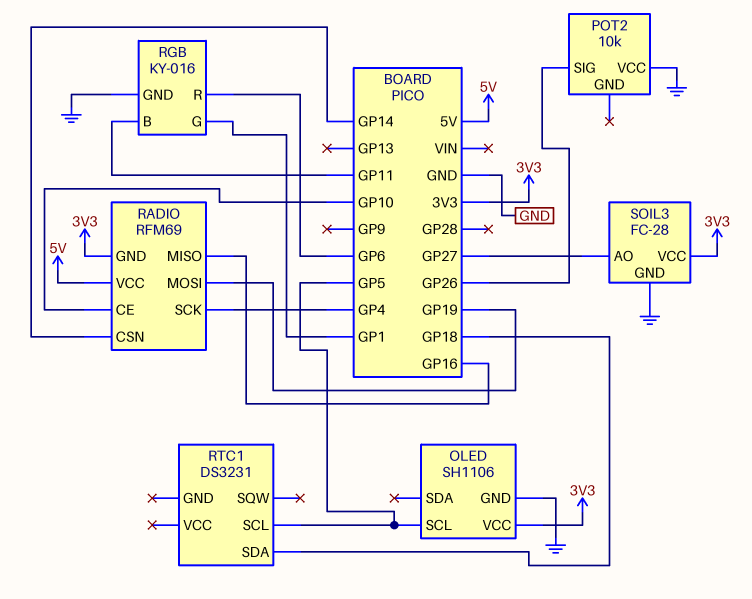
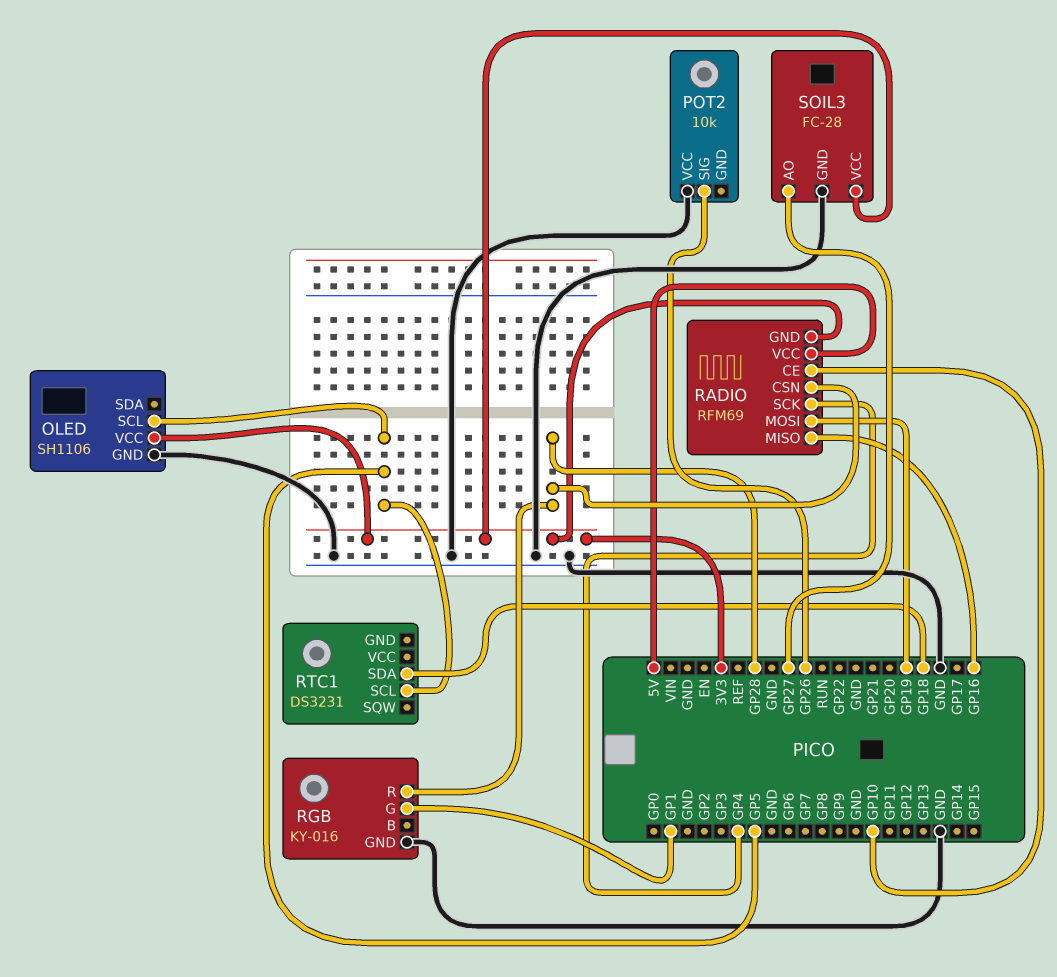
RADIO pin CSN: GP14 -> GP28
RGB pin B: GP11 -> none
RGB pin R: GP6 -> GP28

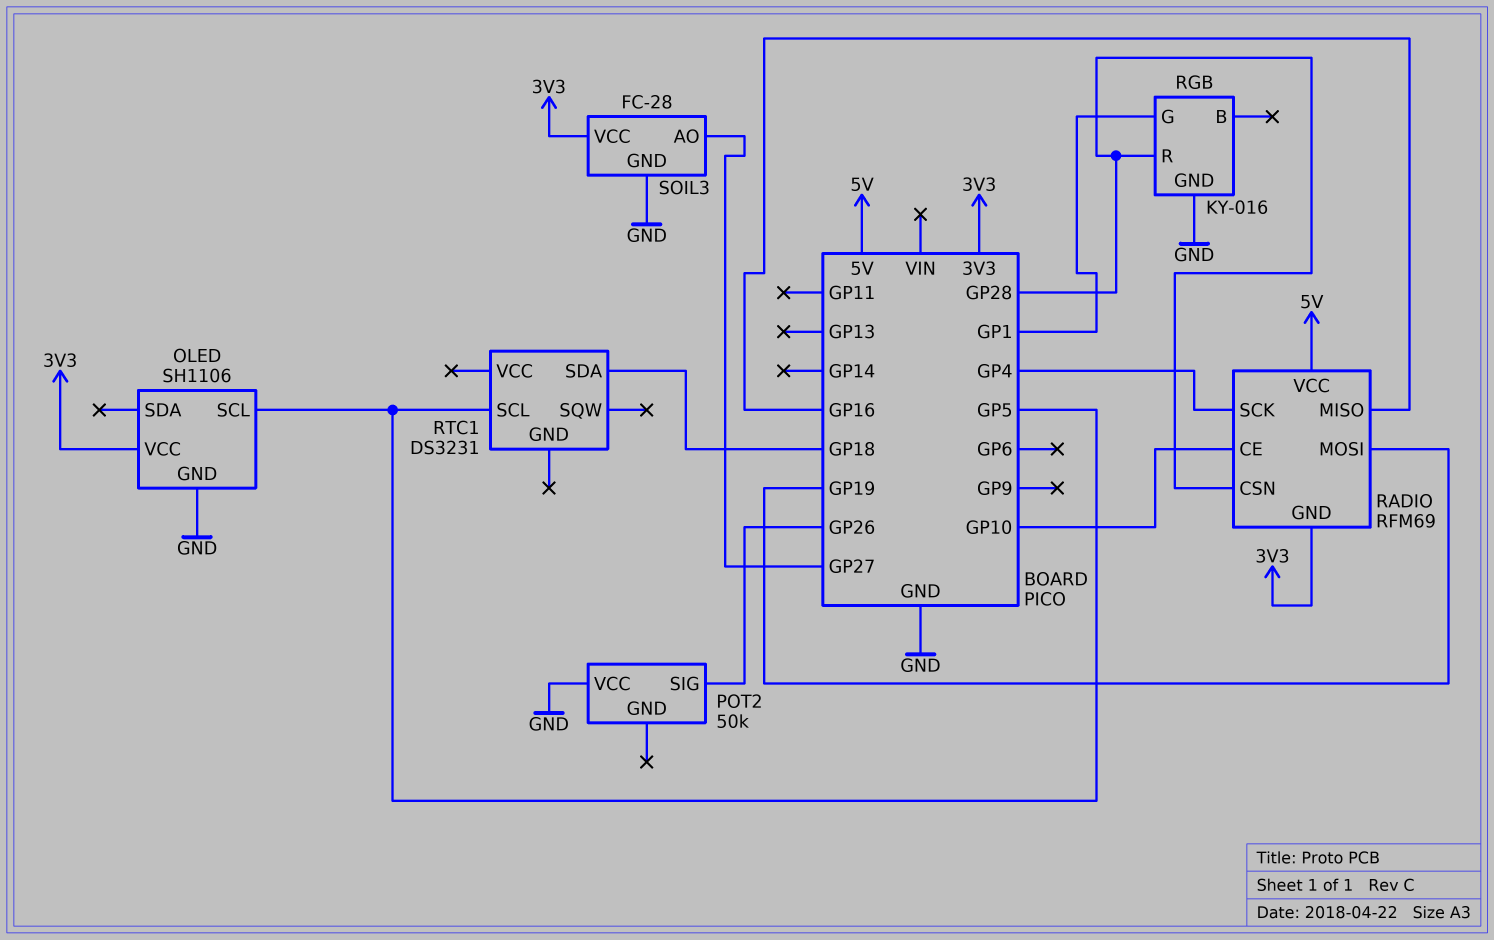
POT2: 10k -> 50k

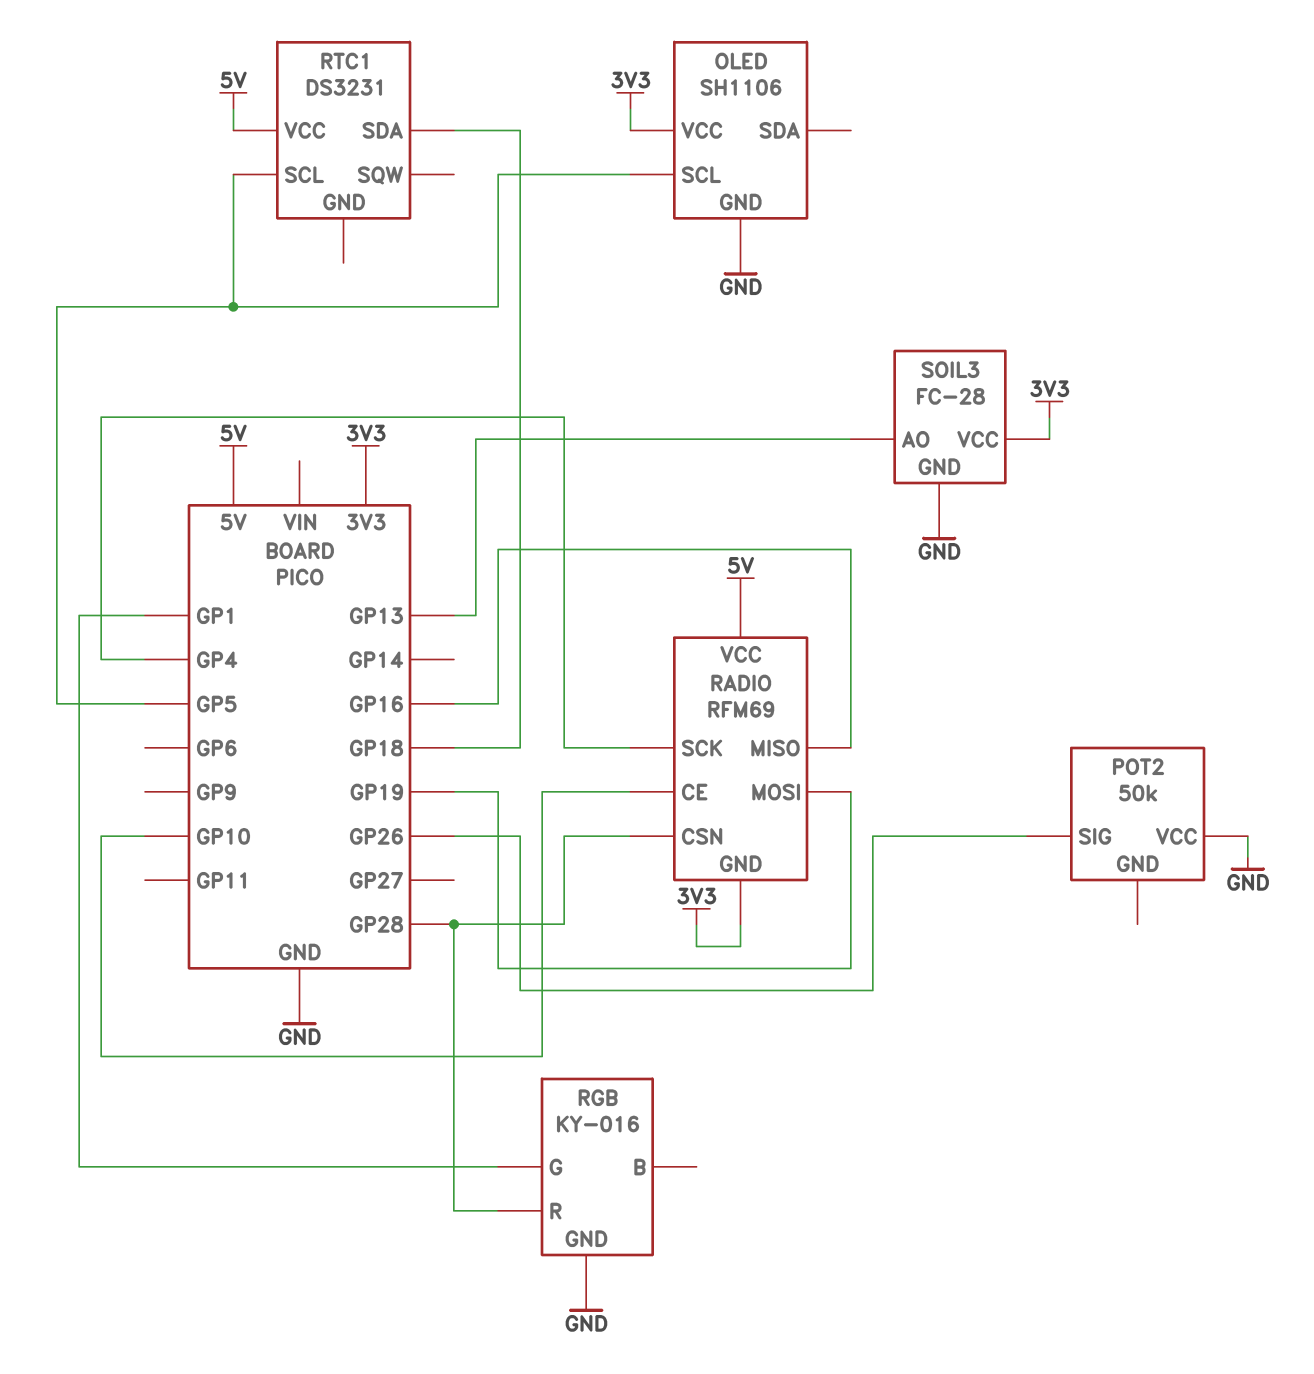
RTC1 pin VCC: none -> 5V
SOIL3 pin AO: GP27 -> GP13

